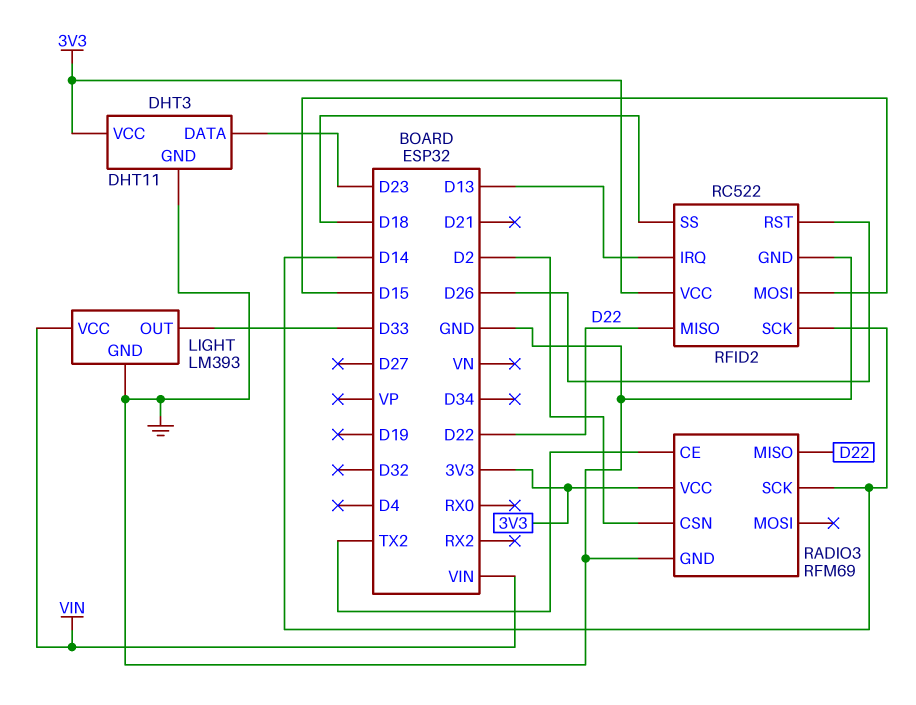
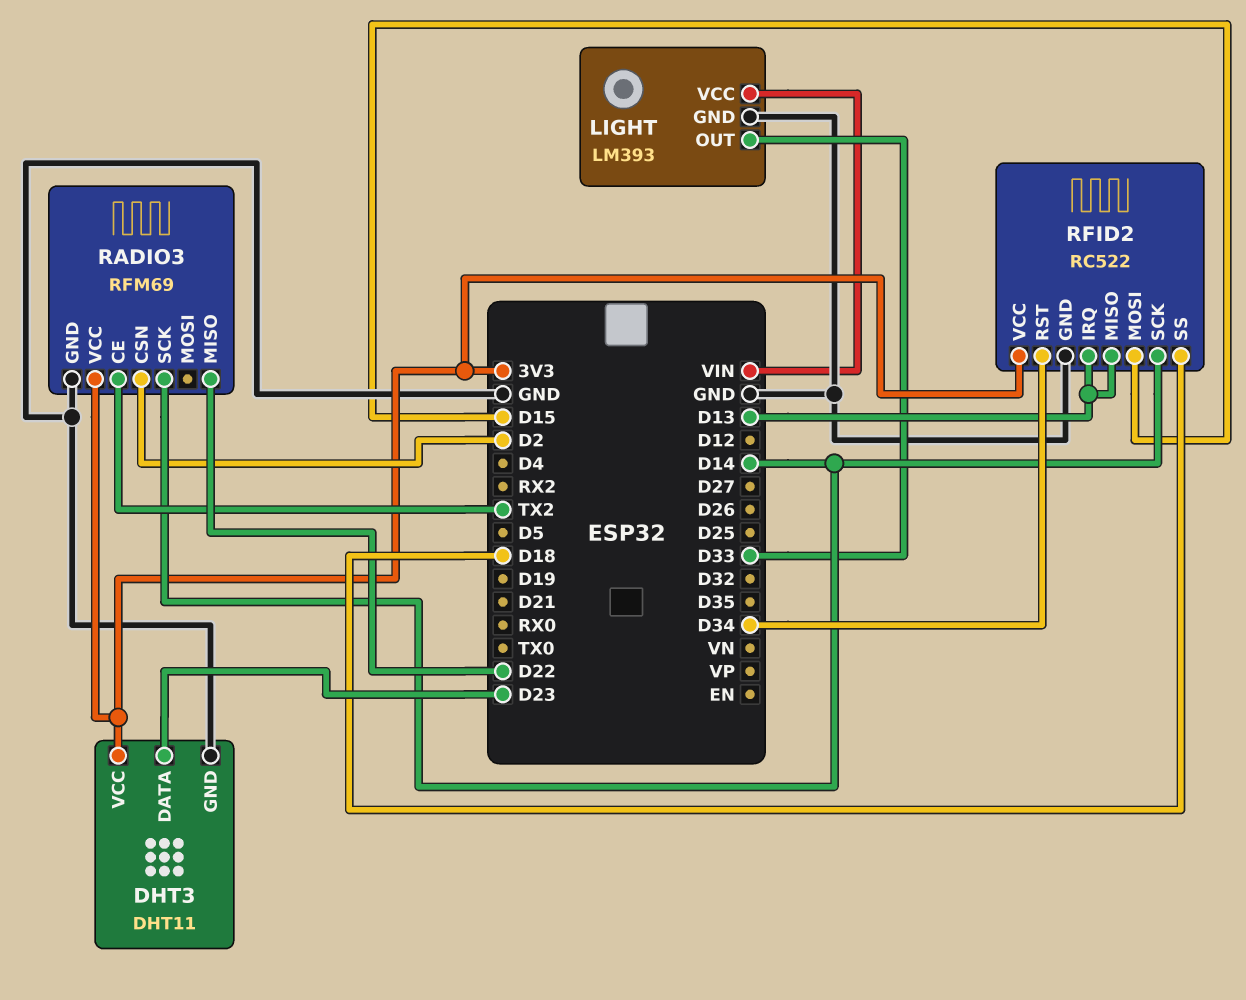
RFID2 pin MISO: D22 -> D13
RFID2 pin RST: D26 -> D34

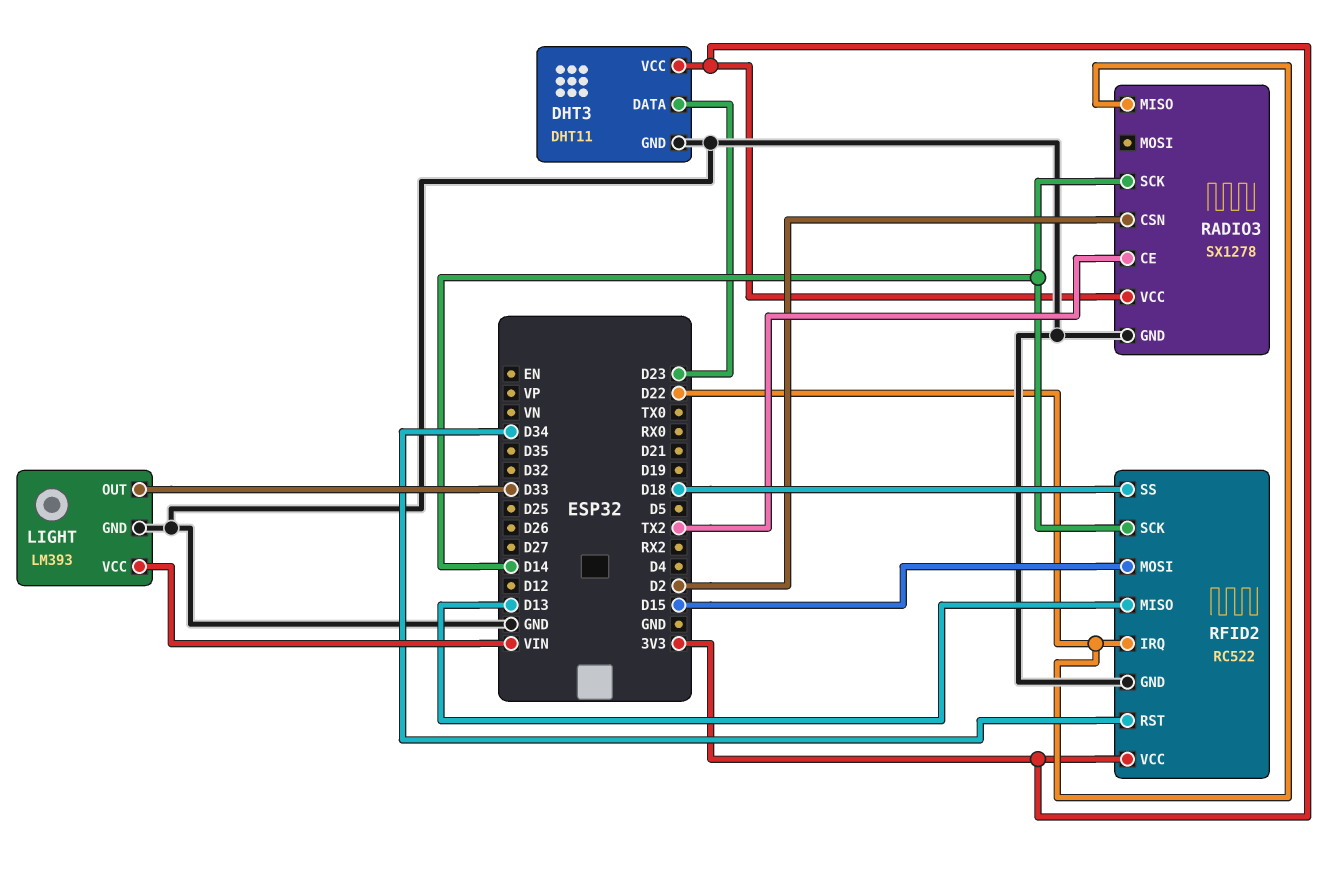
RADIO3: RFM69 -> SX1278
RFID2 pin IRQ: D13 -> D22

